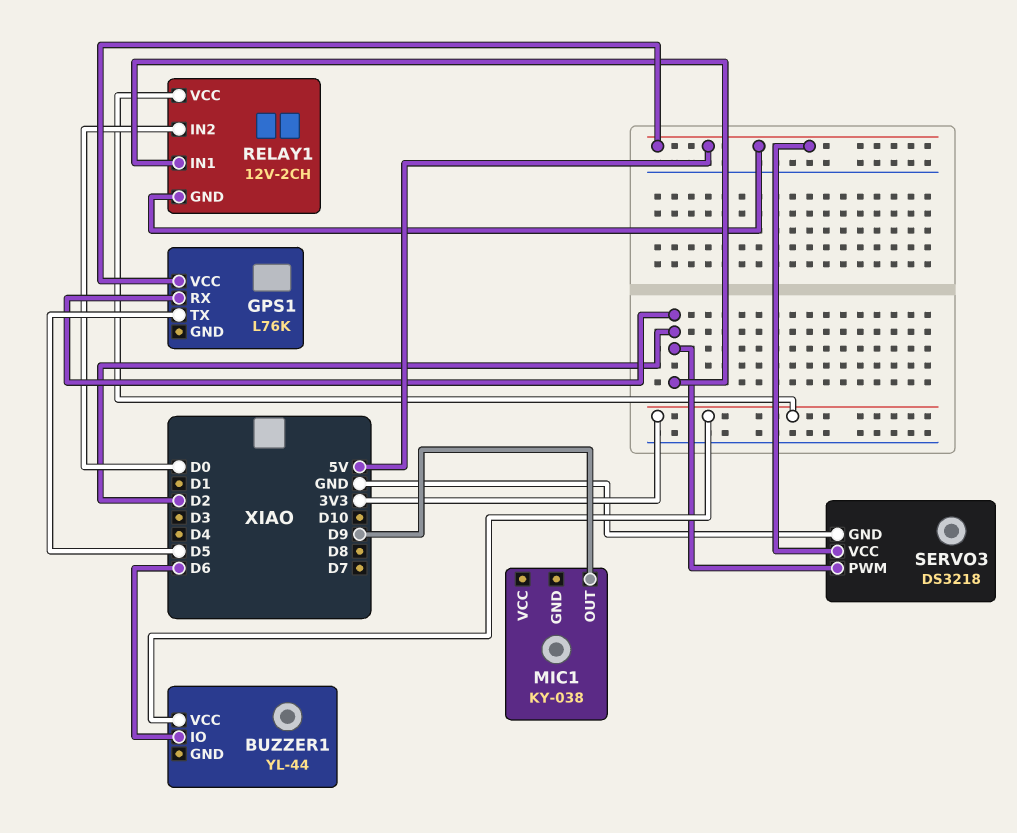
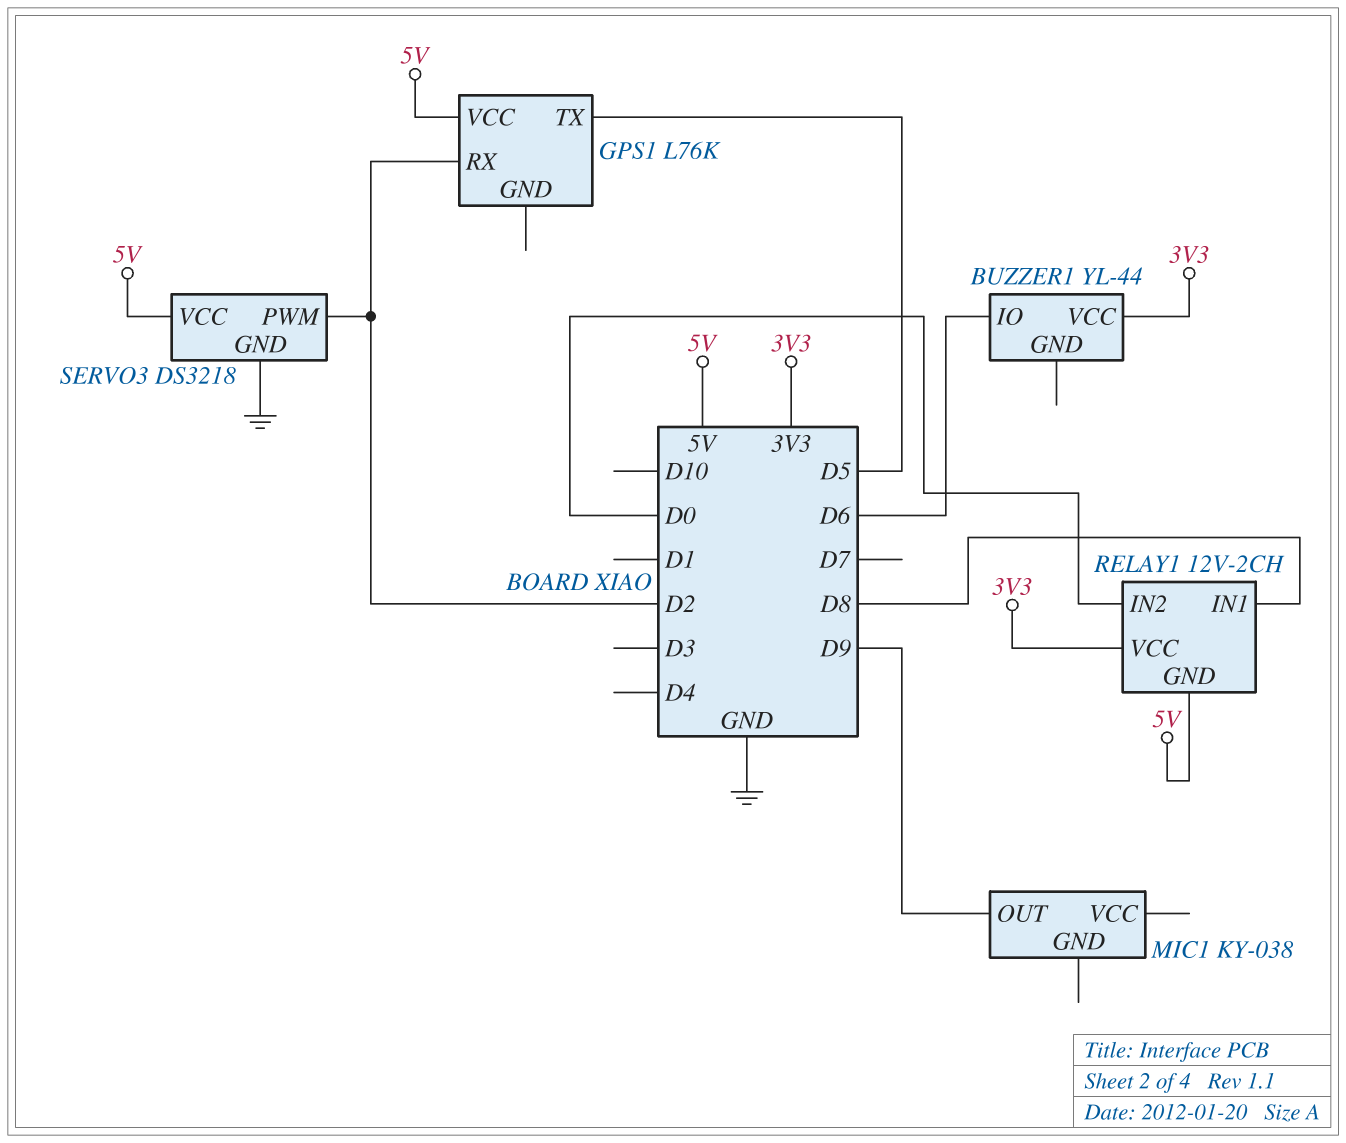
RELAY1 pin IN1: D2 -> D8

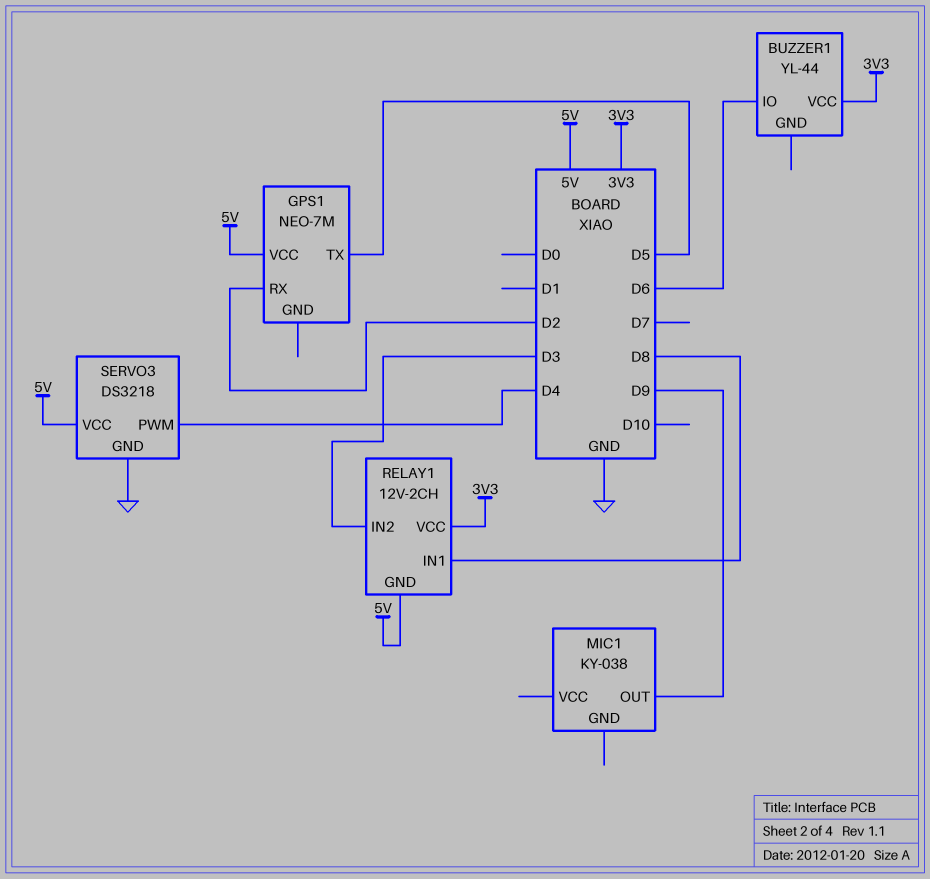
GPS1: L76K -> NEO-7M
RELAY1 pin IN2: D0 -> D3
SERVO3 pin PWM: D2 -> D4

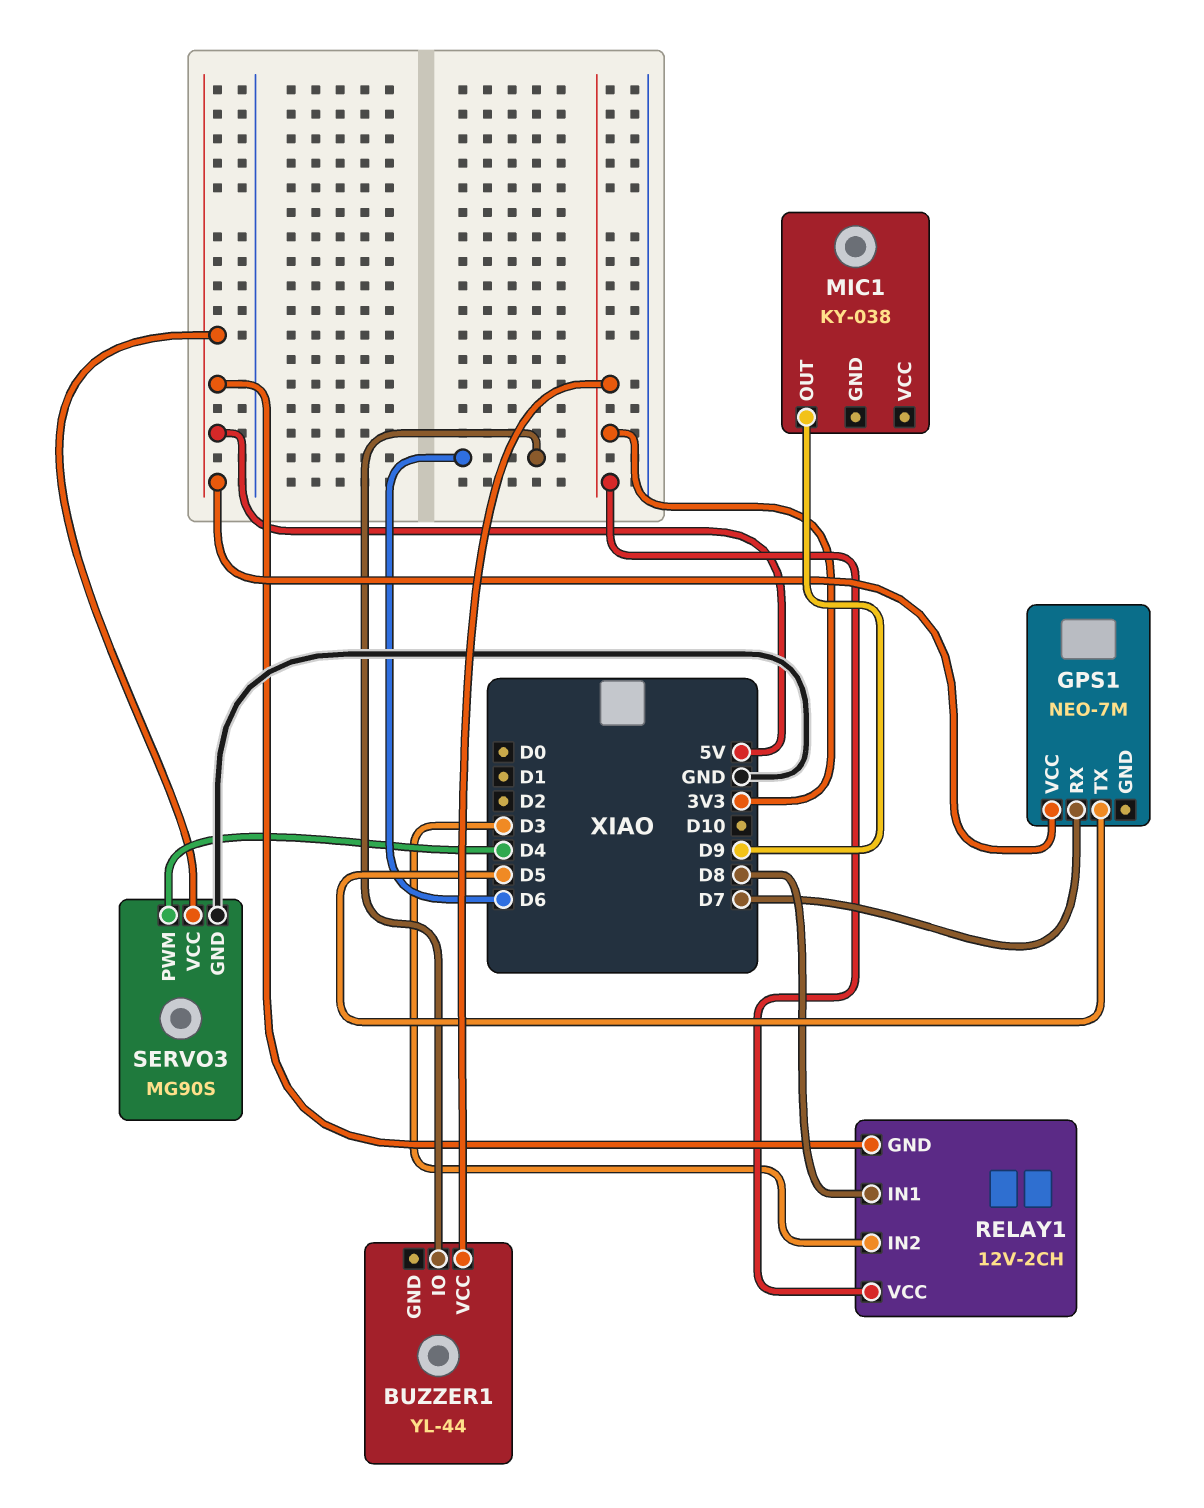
GPS1 pin RX: D2 -> D7
SERVO3: DS3218 -> MG90S

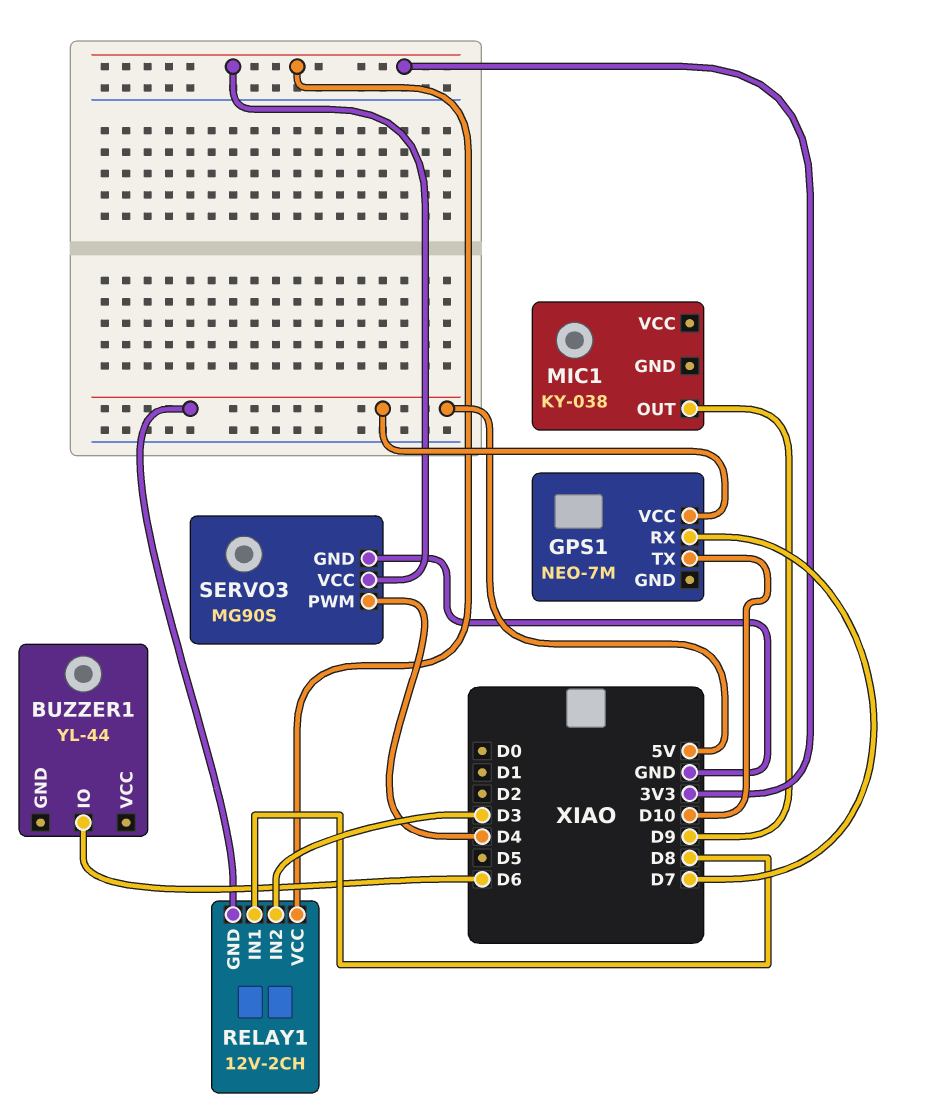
BUZZER1 pin VCC: 3V3 -> none
GPS1 pin TX: D5 -> D10
SERVO3 pin VCC: 5V -> 3V3

